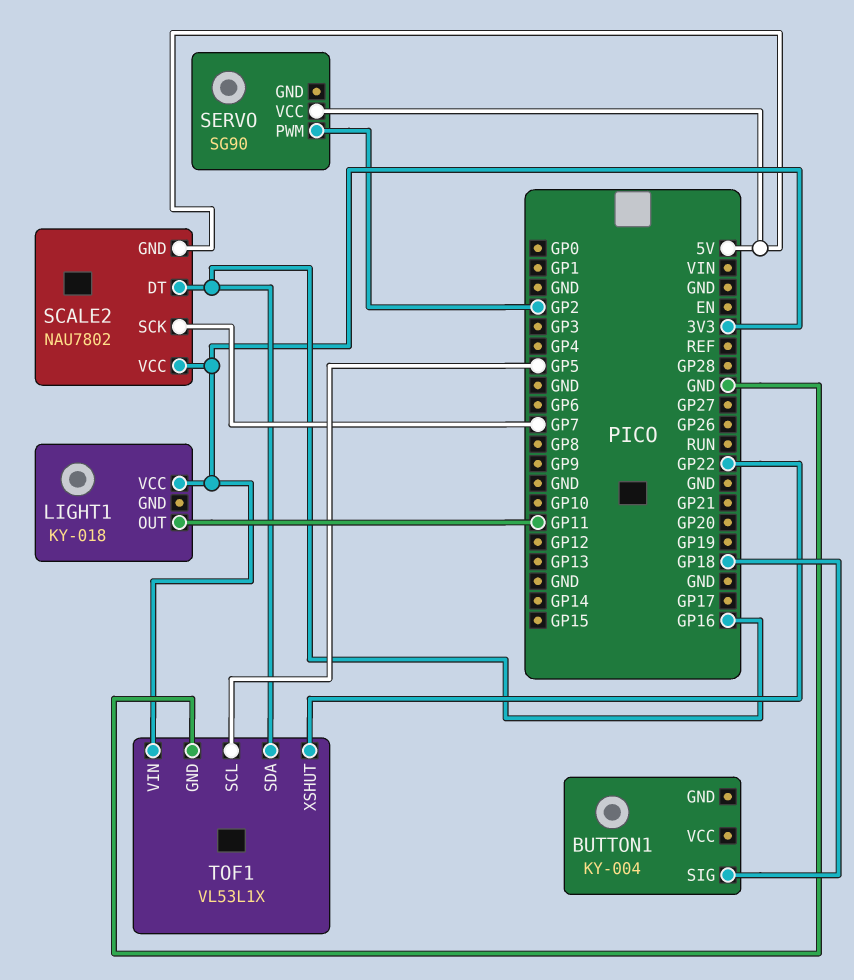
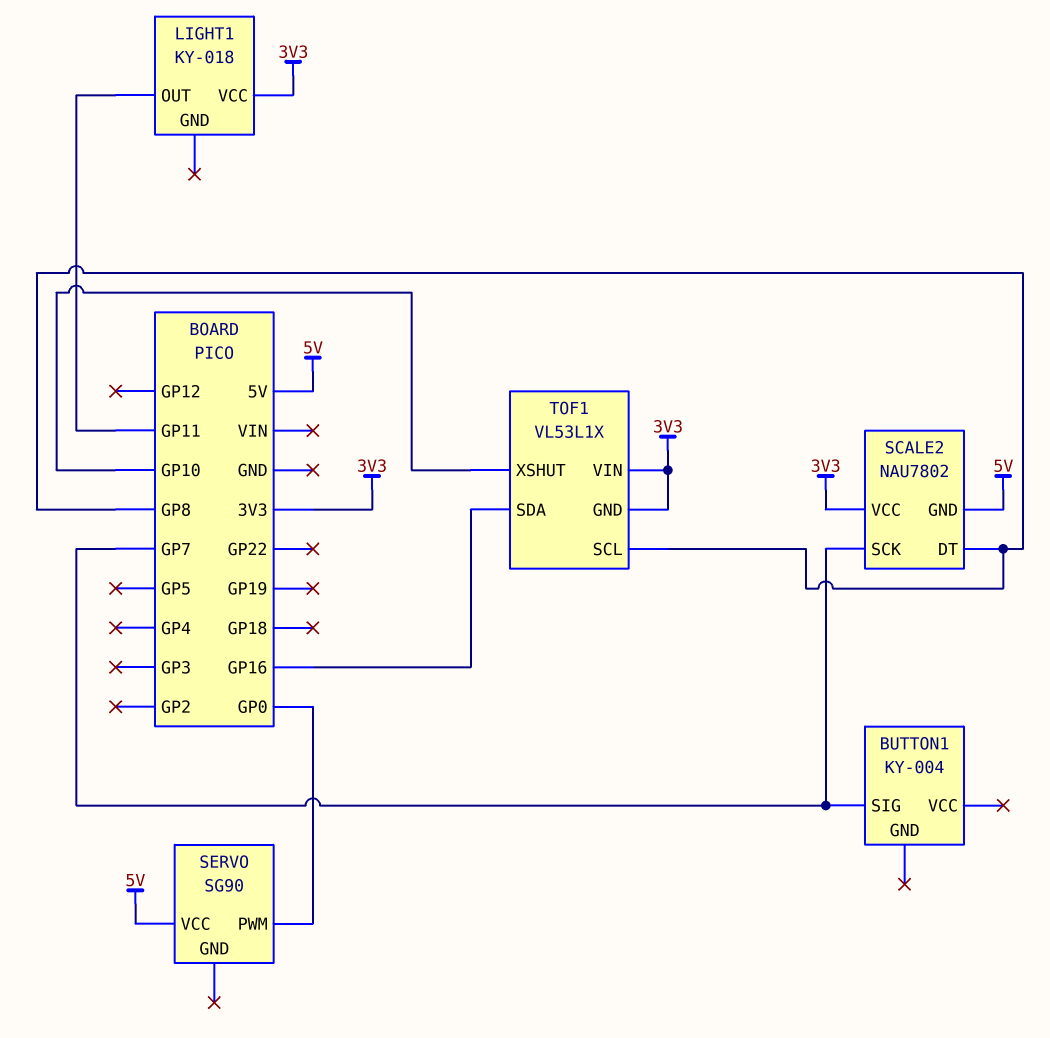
BUTTON1 pin SIG: GP18 -> GP7
SCALE2 pin DT: GP16 -> GP8
SERVO pin PWM: GP2 -> GP0
TOF1 pin GND: GND -> 3V3
TOF1 pin SCL: GP5 -> GP8
TOF1 pin XSHUT: GP22 -> GP10

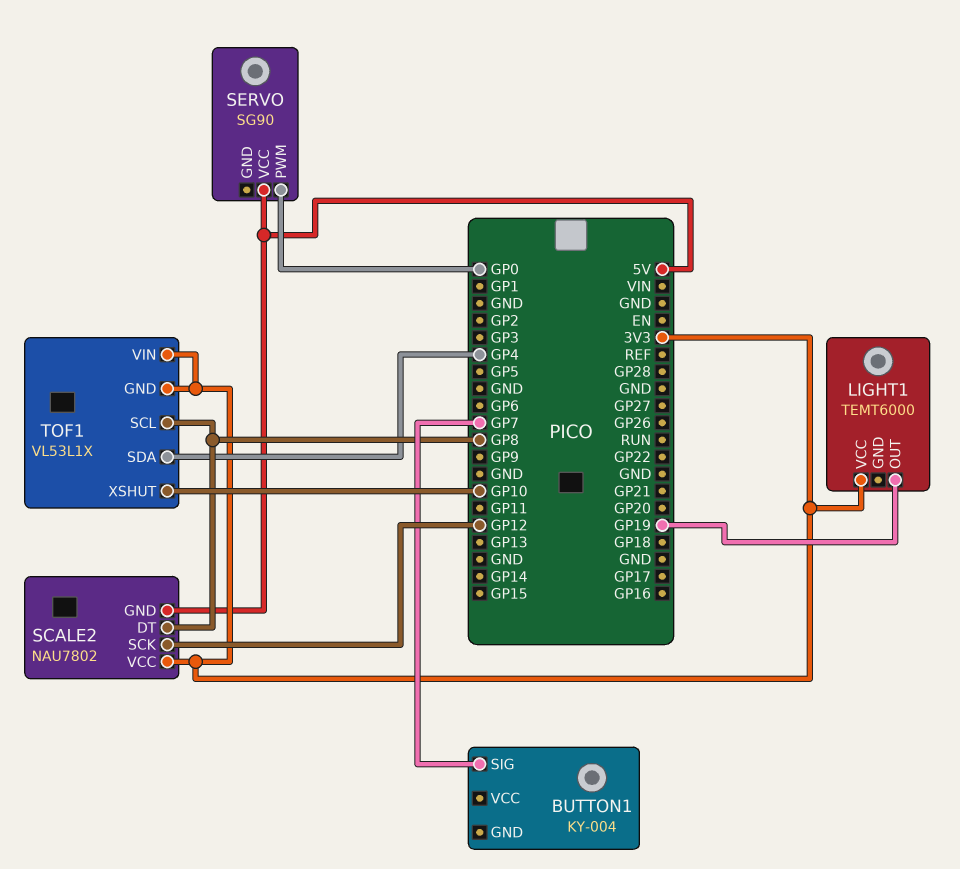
LIGHT1: KY-018 -> TEMT6000
LIGHT1 pin OUT: GP11 -> GP19
SCALE2 pin SCK: GP7 -> GP12
TOF1 pin SDA: GP16 -> GP4

